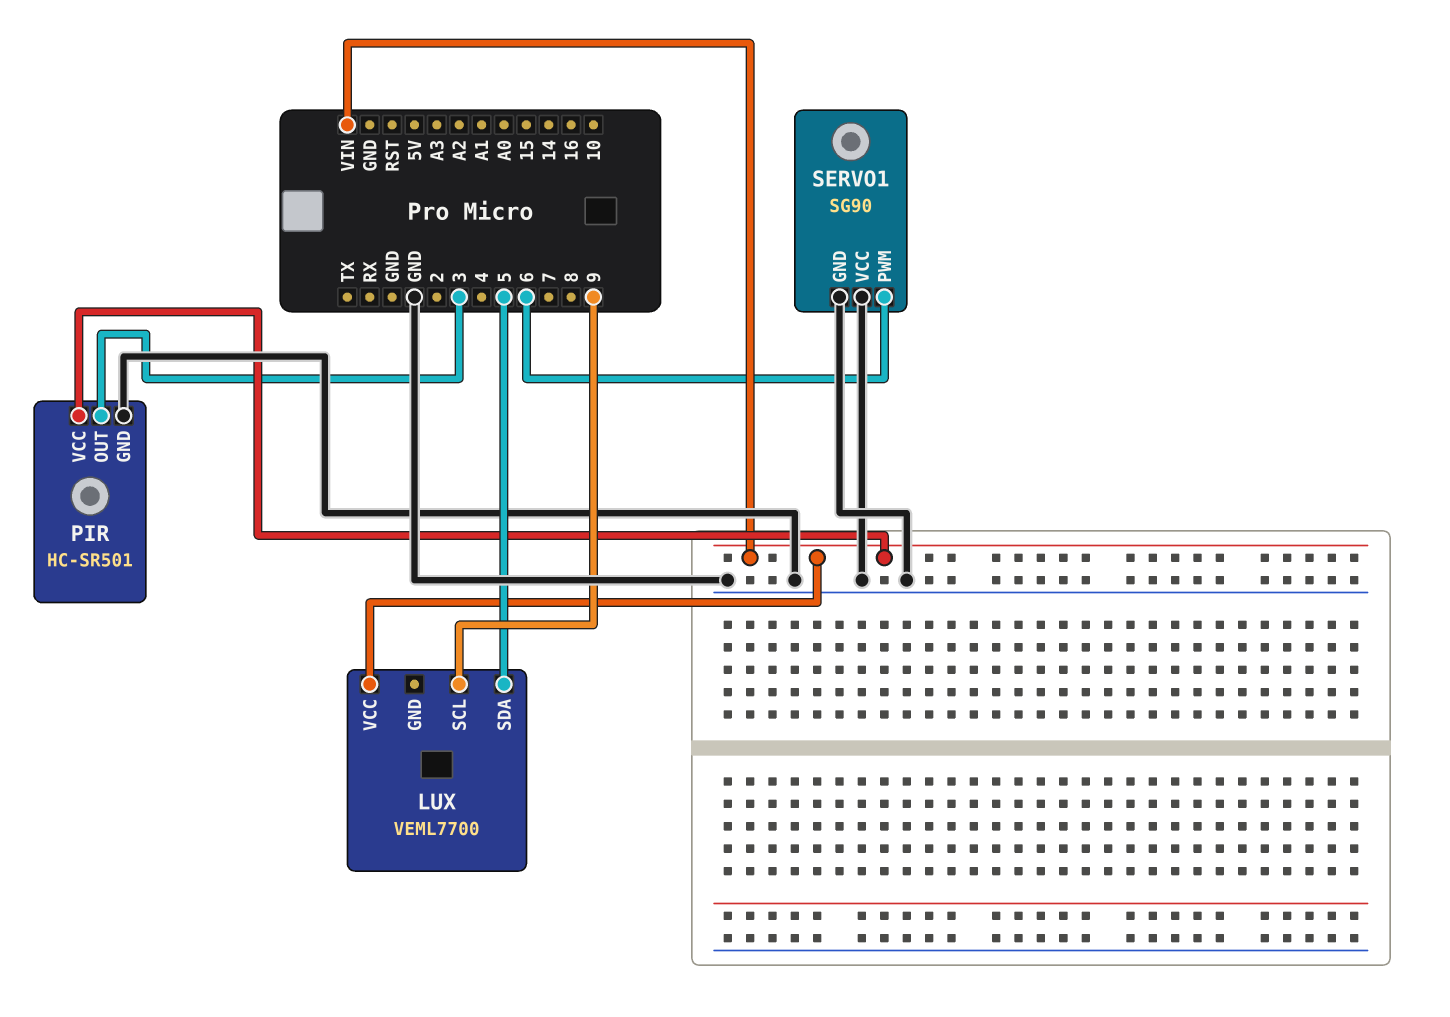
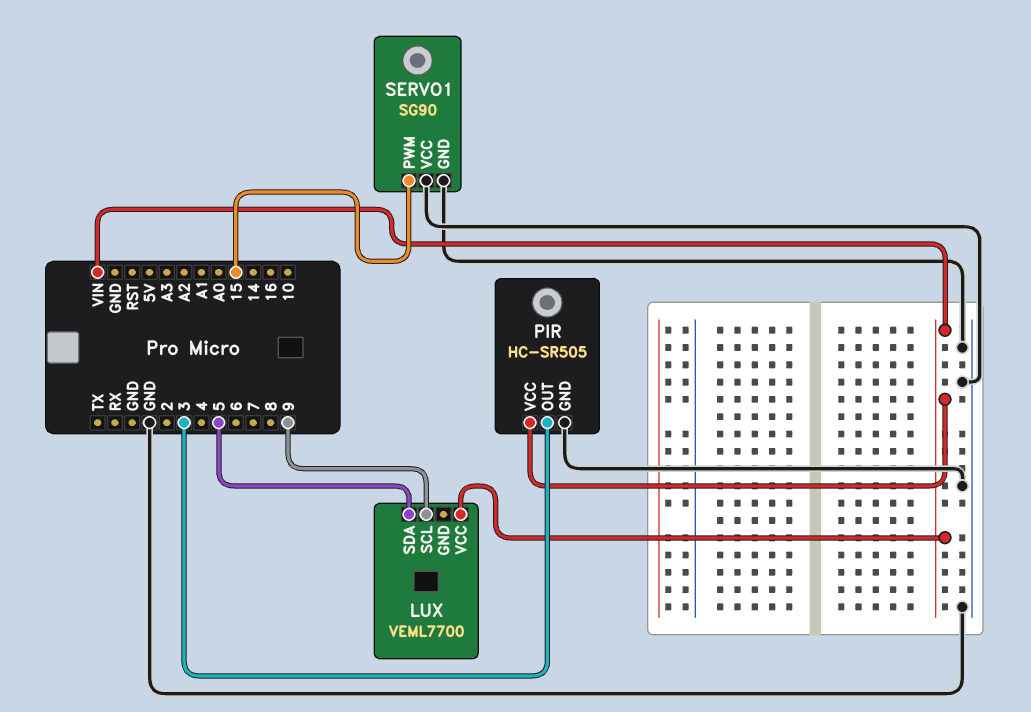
PIR: HC-SR501 -> HC-SR505
SERVO1 pin PWM: 6 -> 15

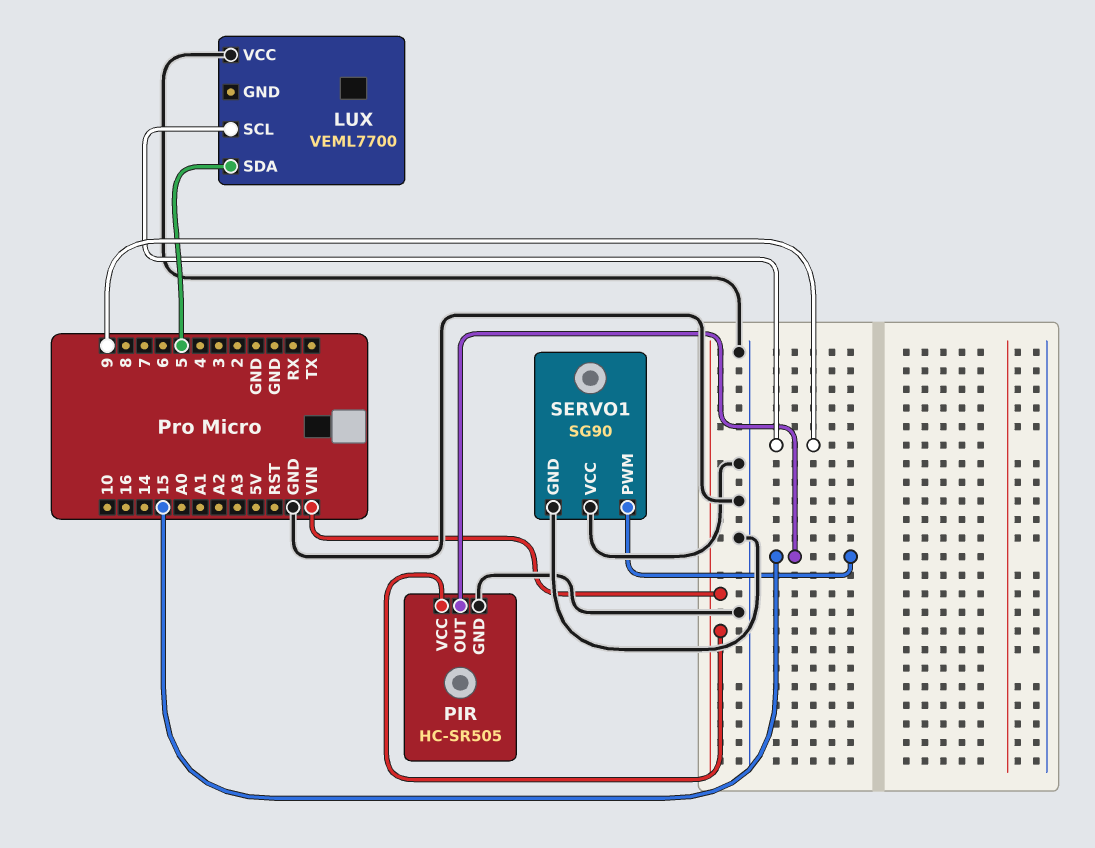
LUX pin VCC: VIN -> GND
PIR pin OUT: 3 -> 15

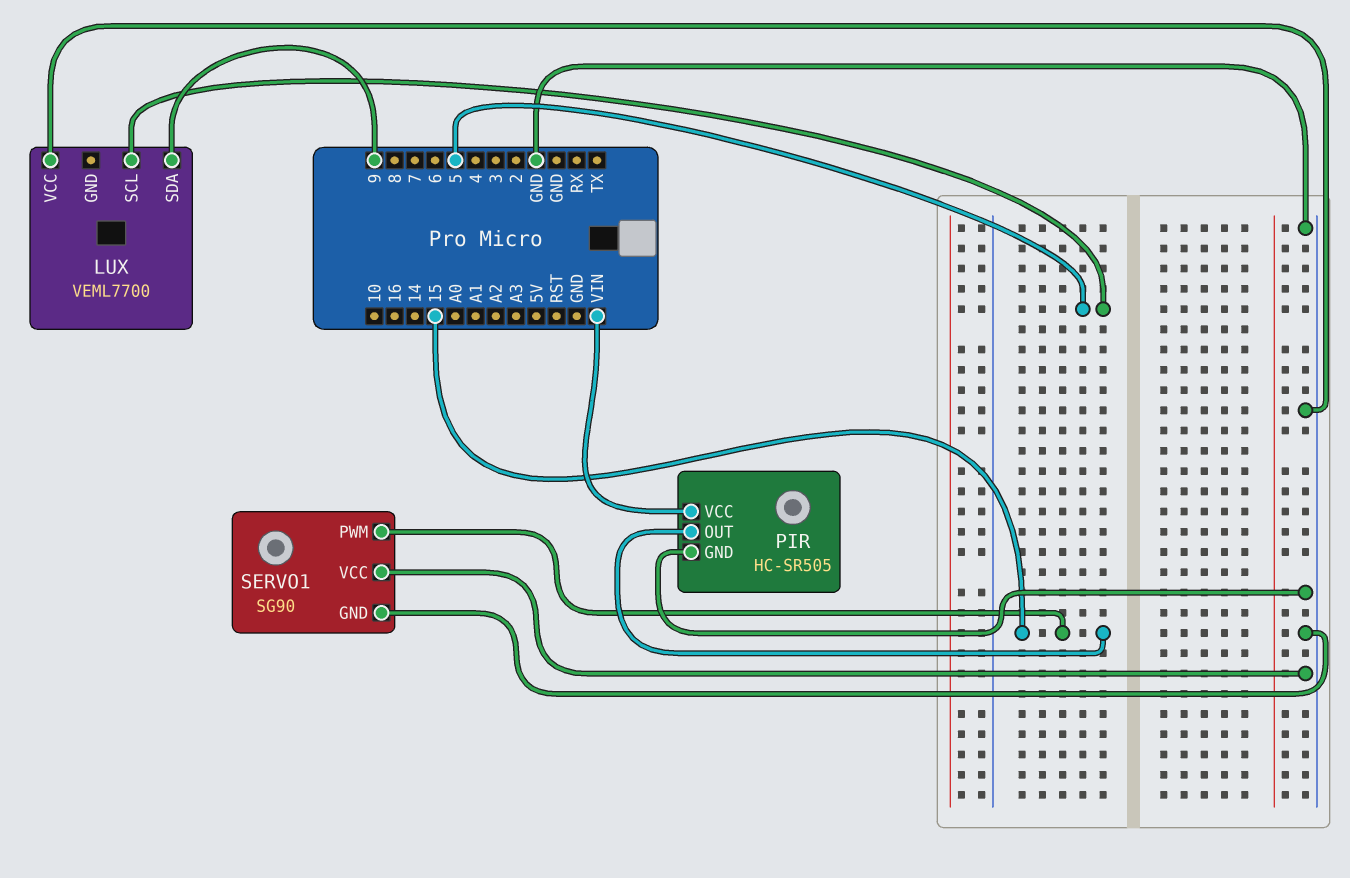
LUX pin SCL: 9 -> 5
LUX pin SDA: 5 -> 9

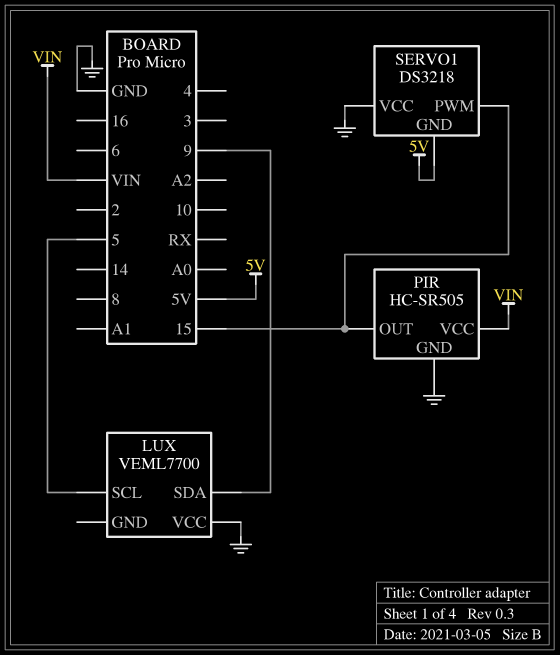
SERVO1: SG90 -> DS3218
SERVO1 pin GND: GND -> 5V

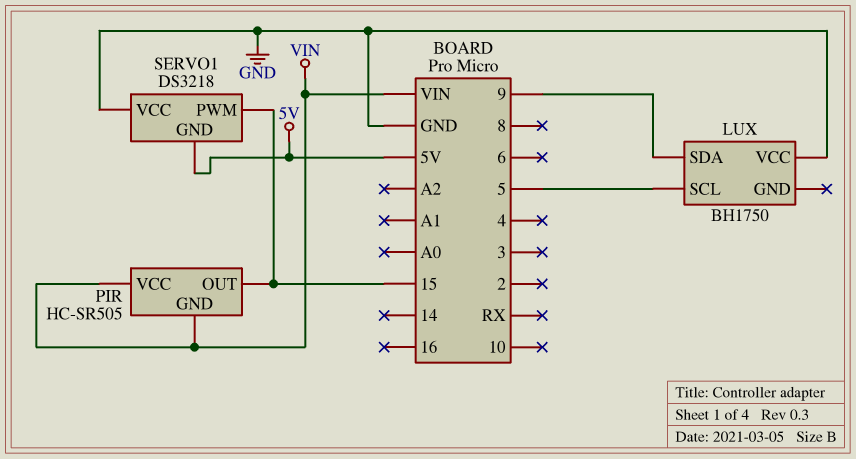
LUX: VEML7700 -> BH1750
PIR pin GND: GND -> VIN

